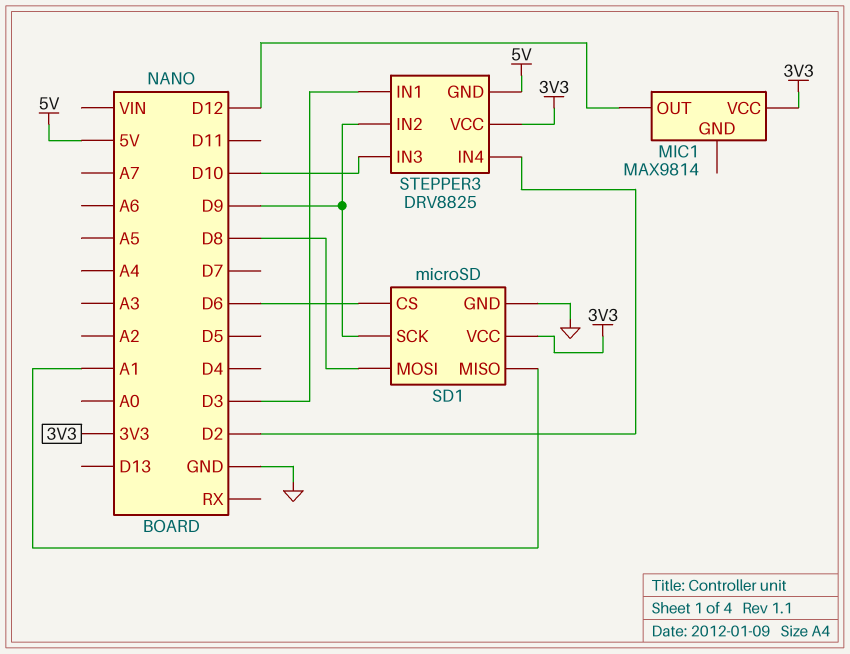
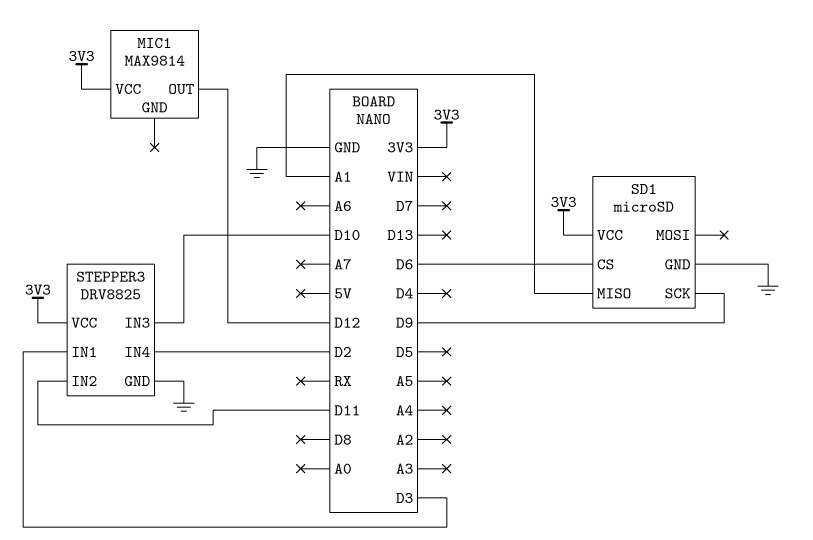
SD1 pin MOSI: D8 -> none
STEPPER3 pin GND: 5V -> GND
STEPPER3 pin IN2: D9 -> D11

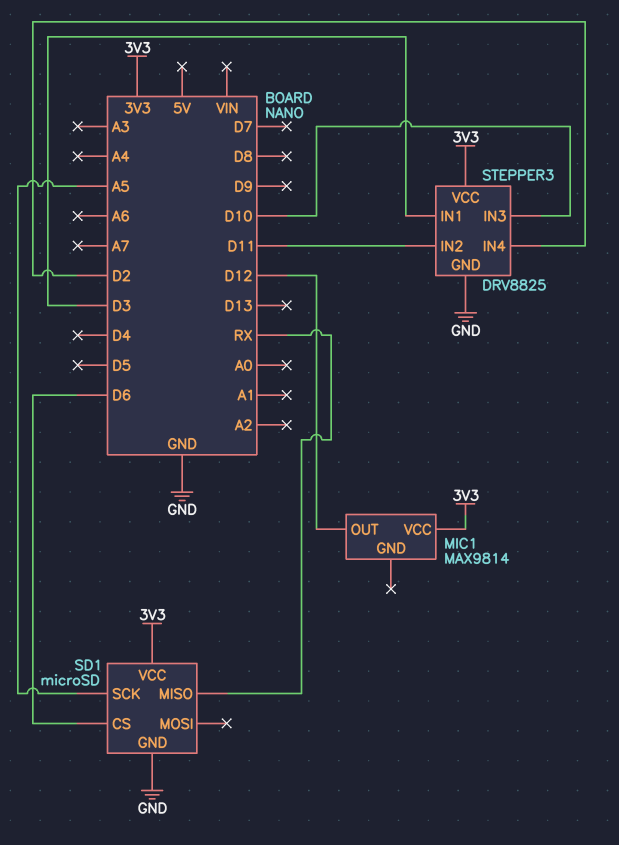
SD1 pin MISO: A1 -> RX
SD1 pin SCK: D9 -> A5

